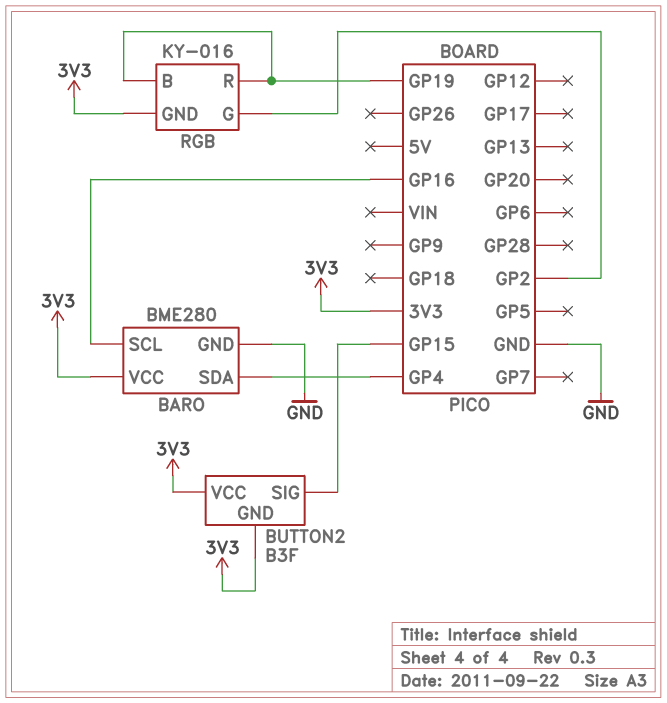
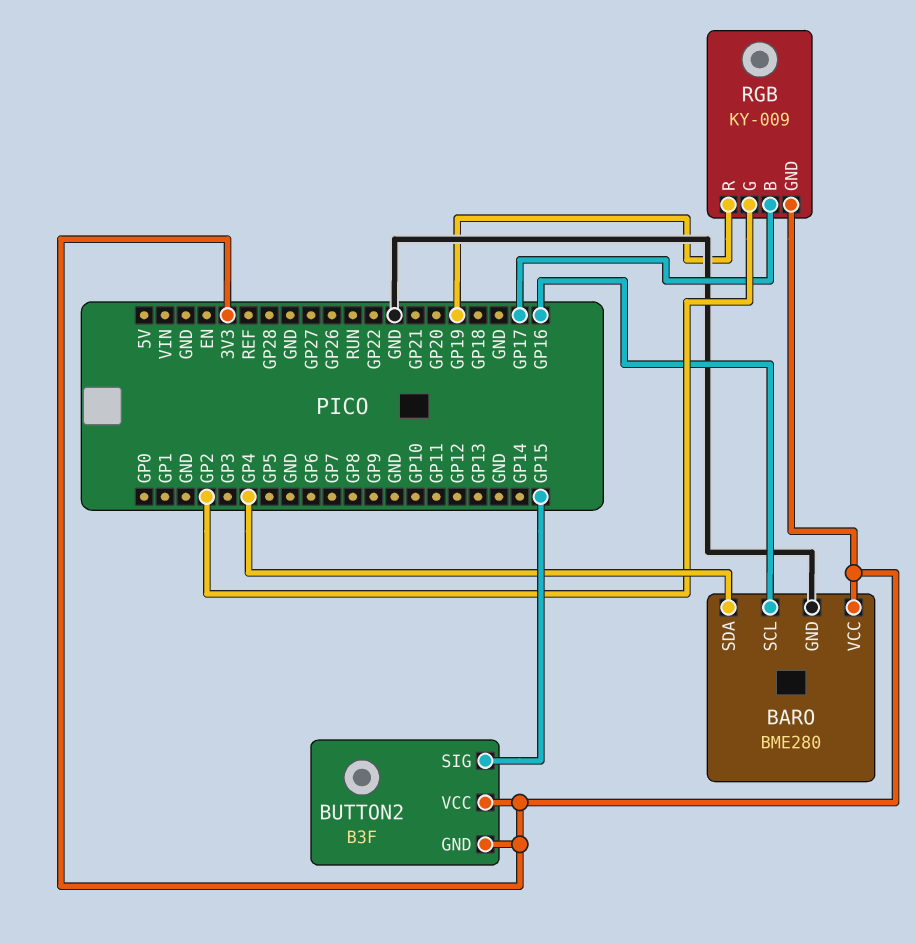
RGB: KY-016 -> KY-009
RGB pin B: GP19 -> GP17

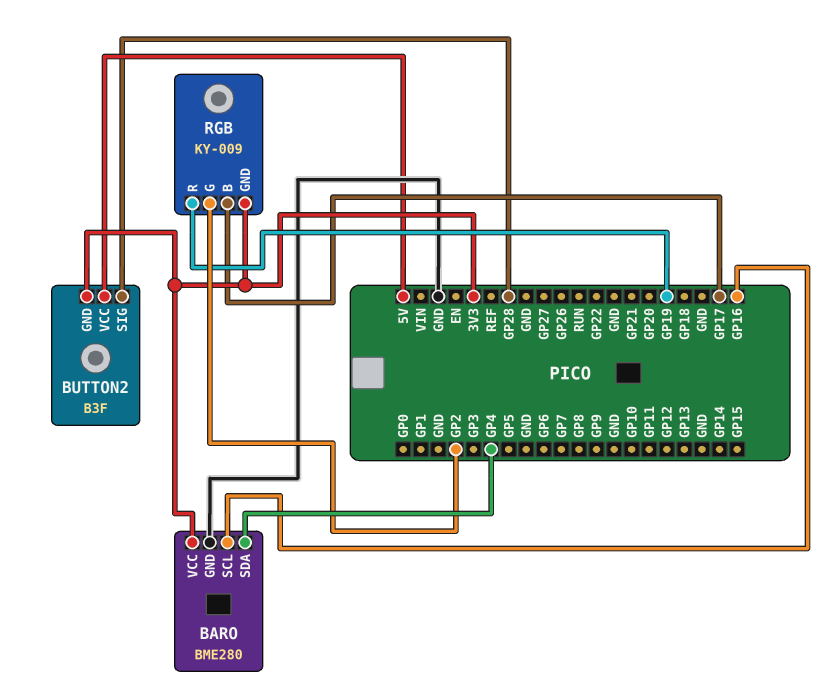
BUTTON2 pin SIG: GP15 -> GP28
BUTTON2 pin VCC: 3V3 -> 5V

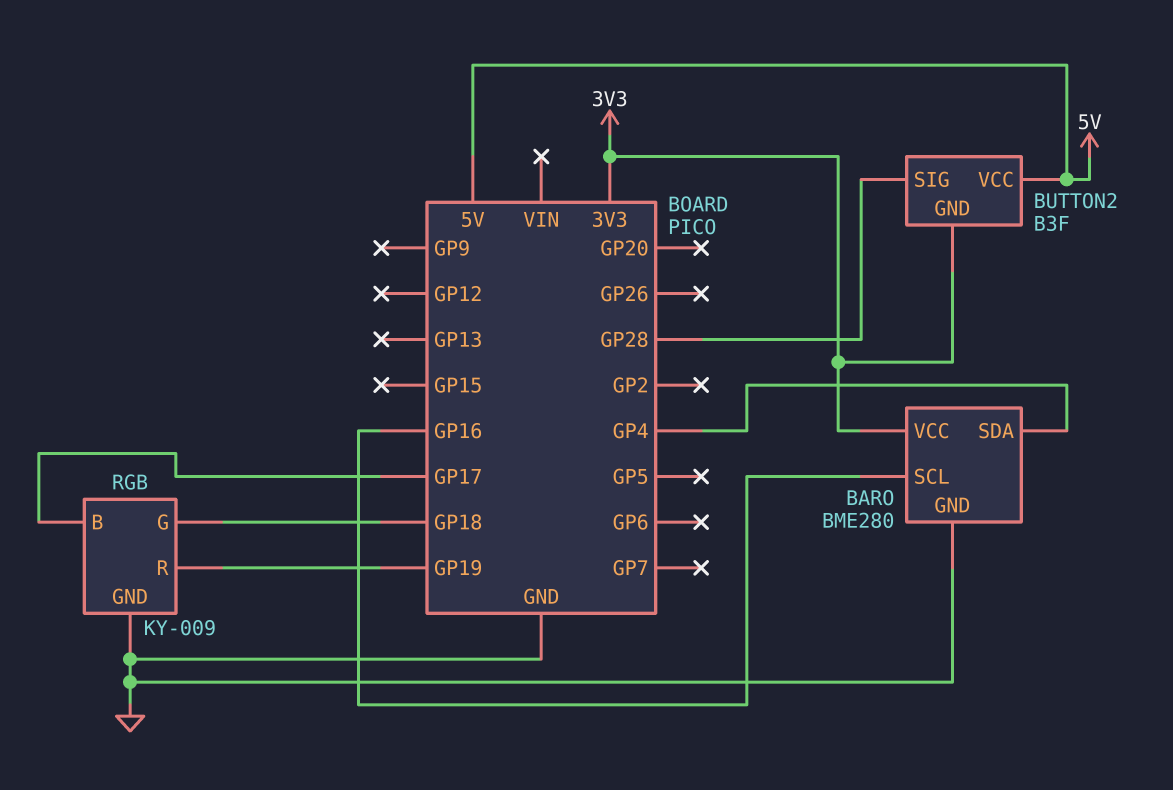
RGB pin G: GP2 -> GP18
RGB pin GND: 3V3 -> GND

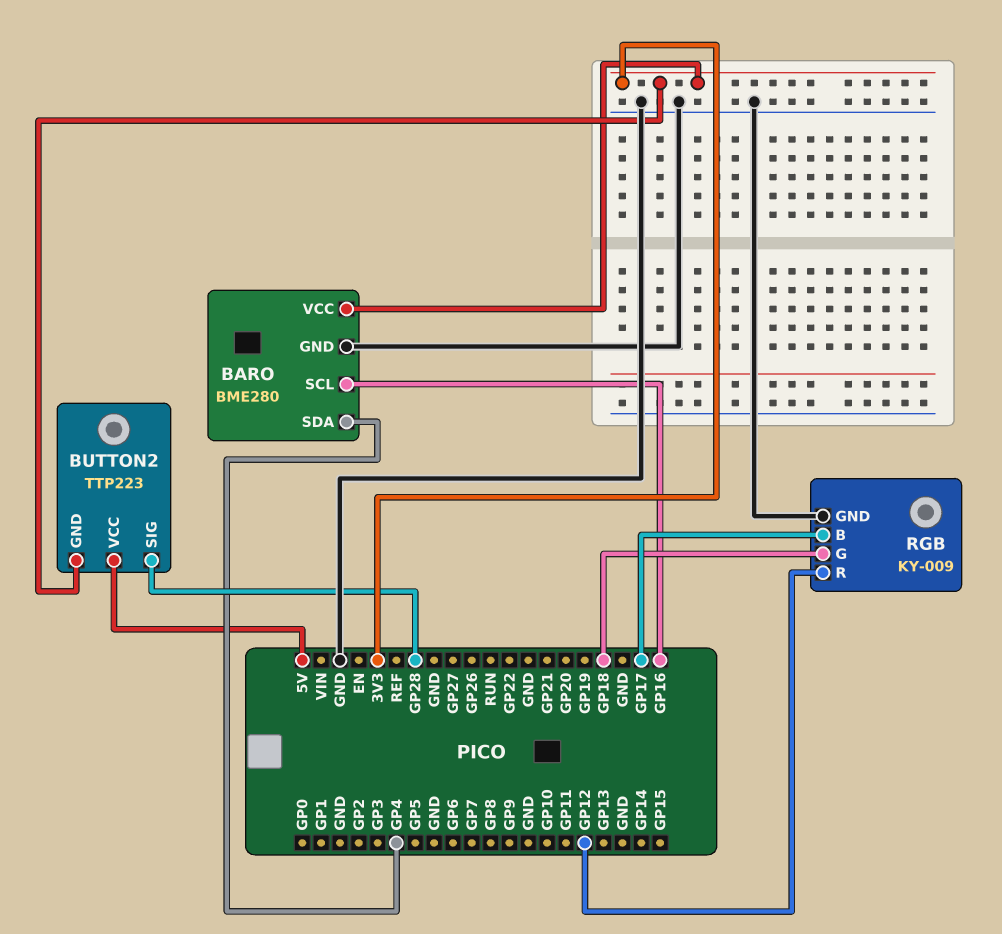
BUTTON2: B3F -> TTP223
RGB pin R: GP19 -> GP12

